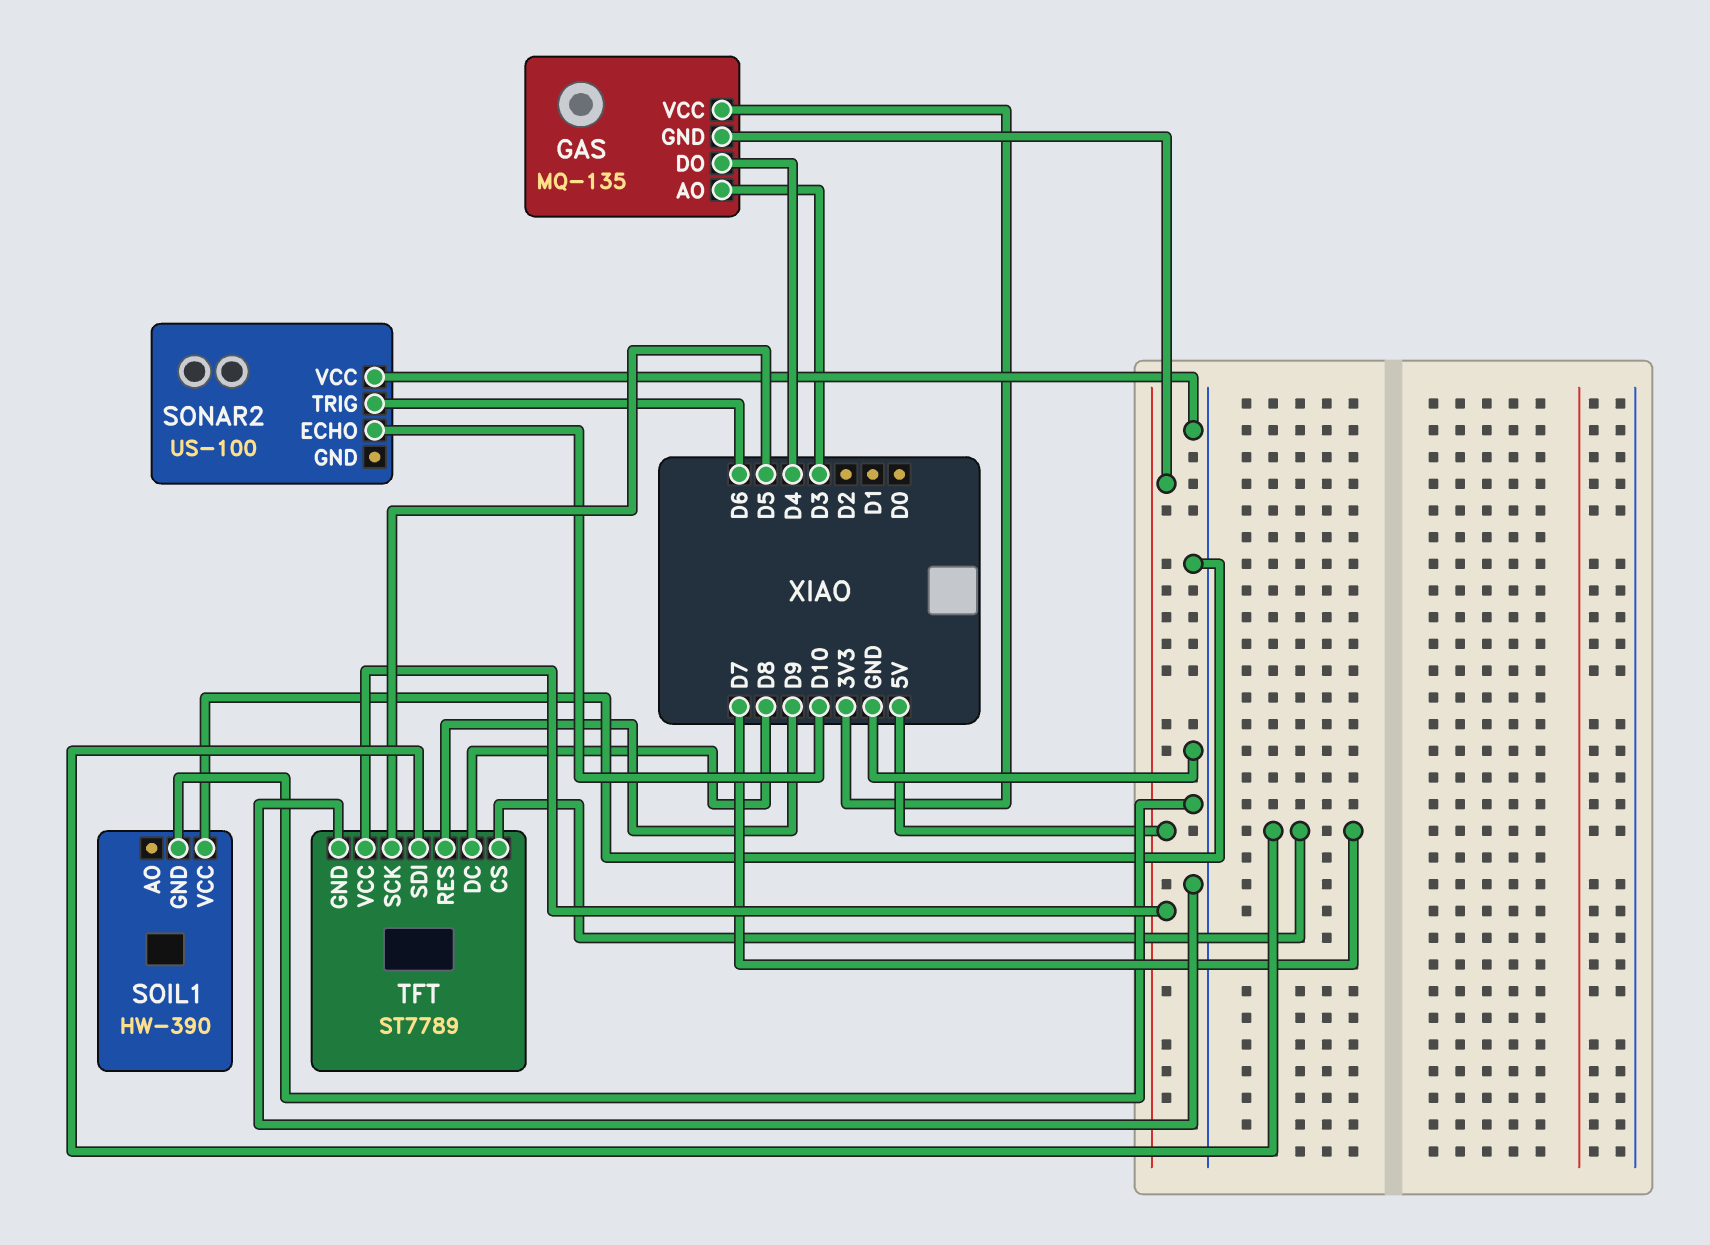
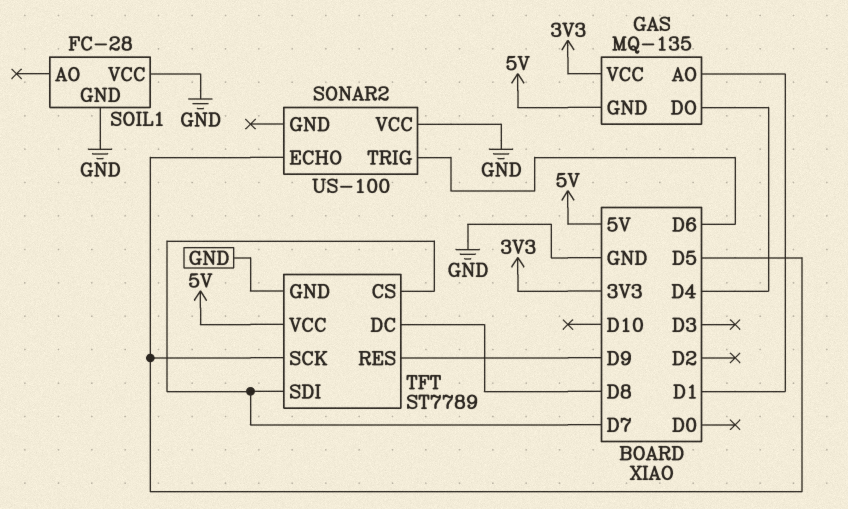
GAS pin AO: D3 -> D1
SOIL1: HW-390 -> FC-28
SONAR2 pin ECHO: D10 -> D5

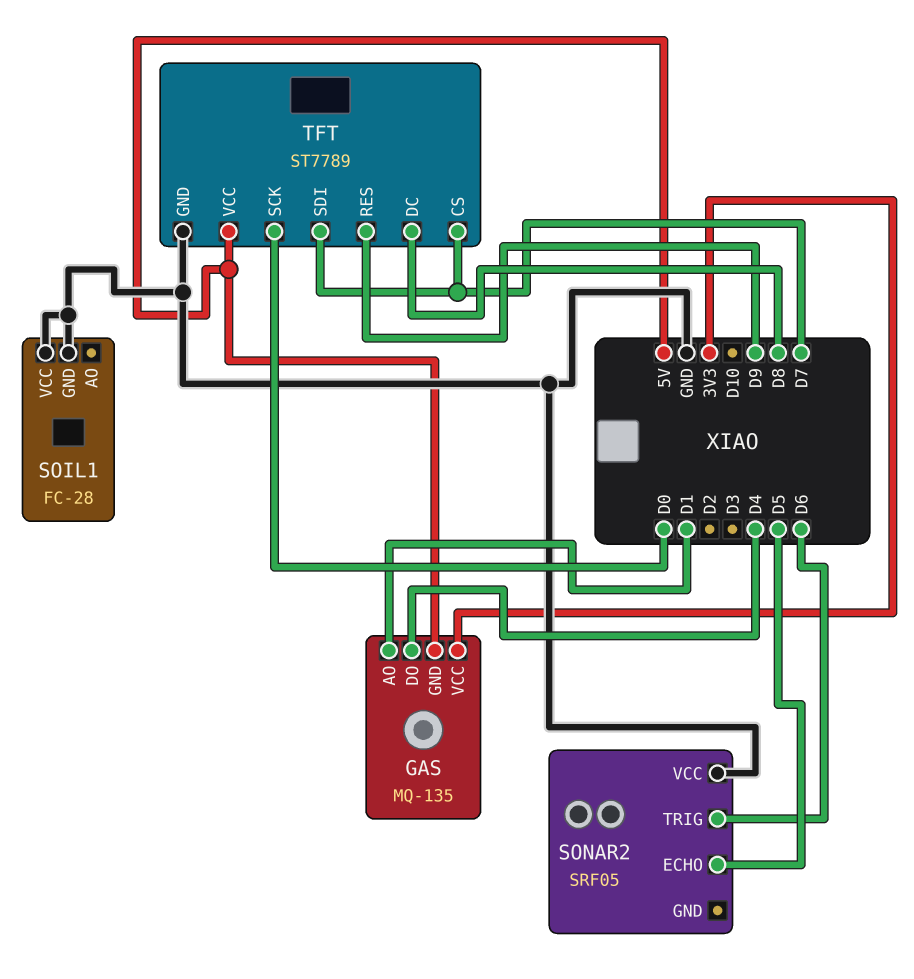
SONAR2: US-100 -> SRF05
TFT pin SCK: D5 -> D0

